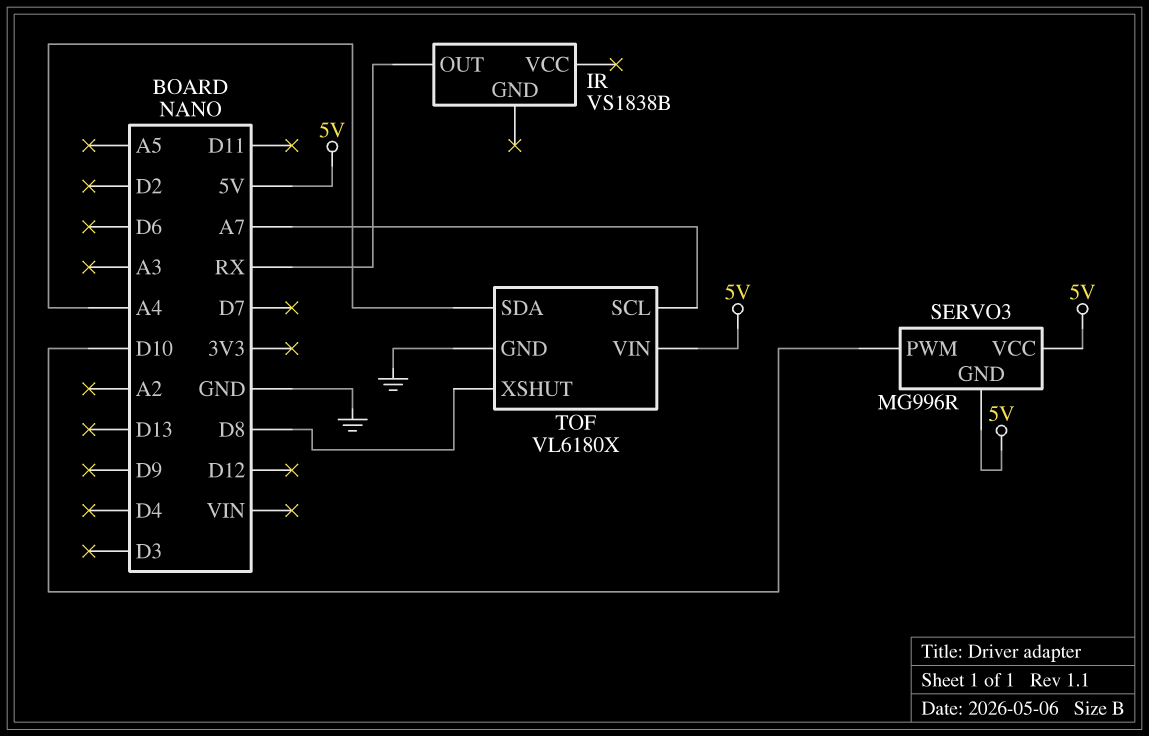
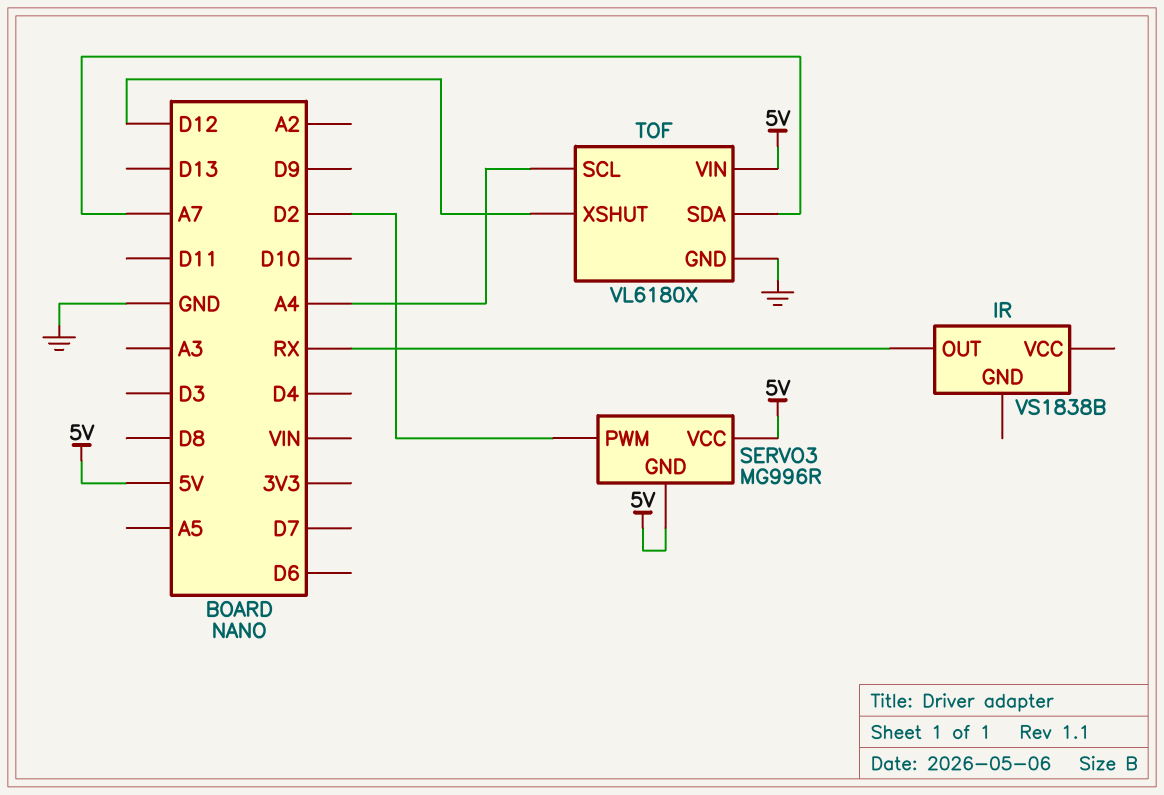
SERVO3 pin PWM: D10 -> D2
TOF pin SCL: A7 -> A4
TOF pin SDA: A4 -> A7
TOF pin XSHUT: D8 -> D12

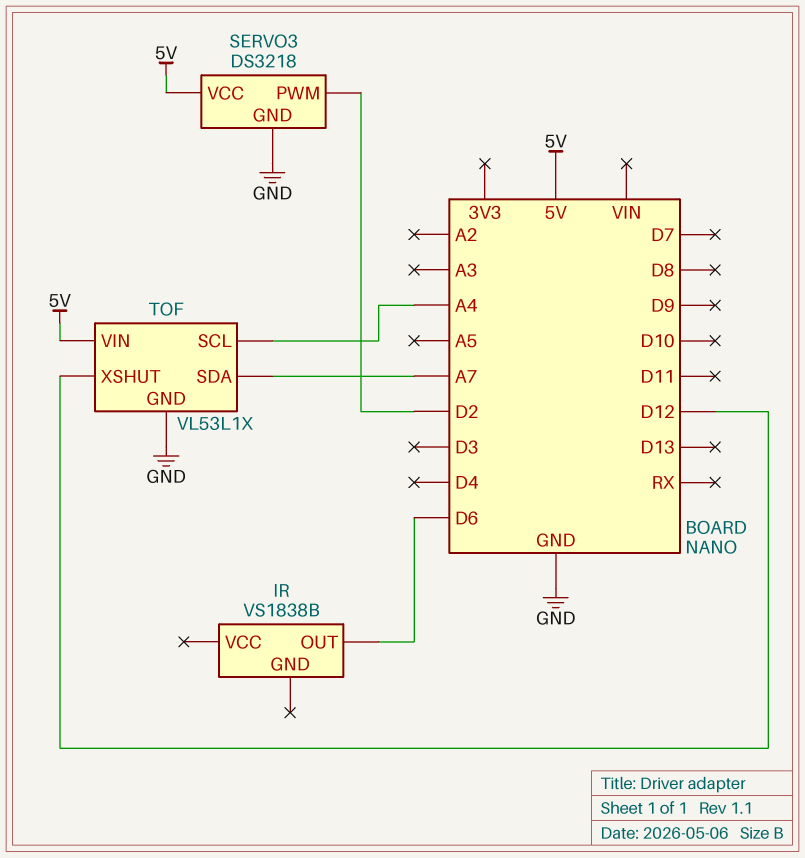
IR pin OUT: RX -> D6
SERVO3: MG996R -> DS3218
SERVO3 pin GND: 5V -> GND
TOF: VL6180X -> VL53L1X

